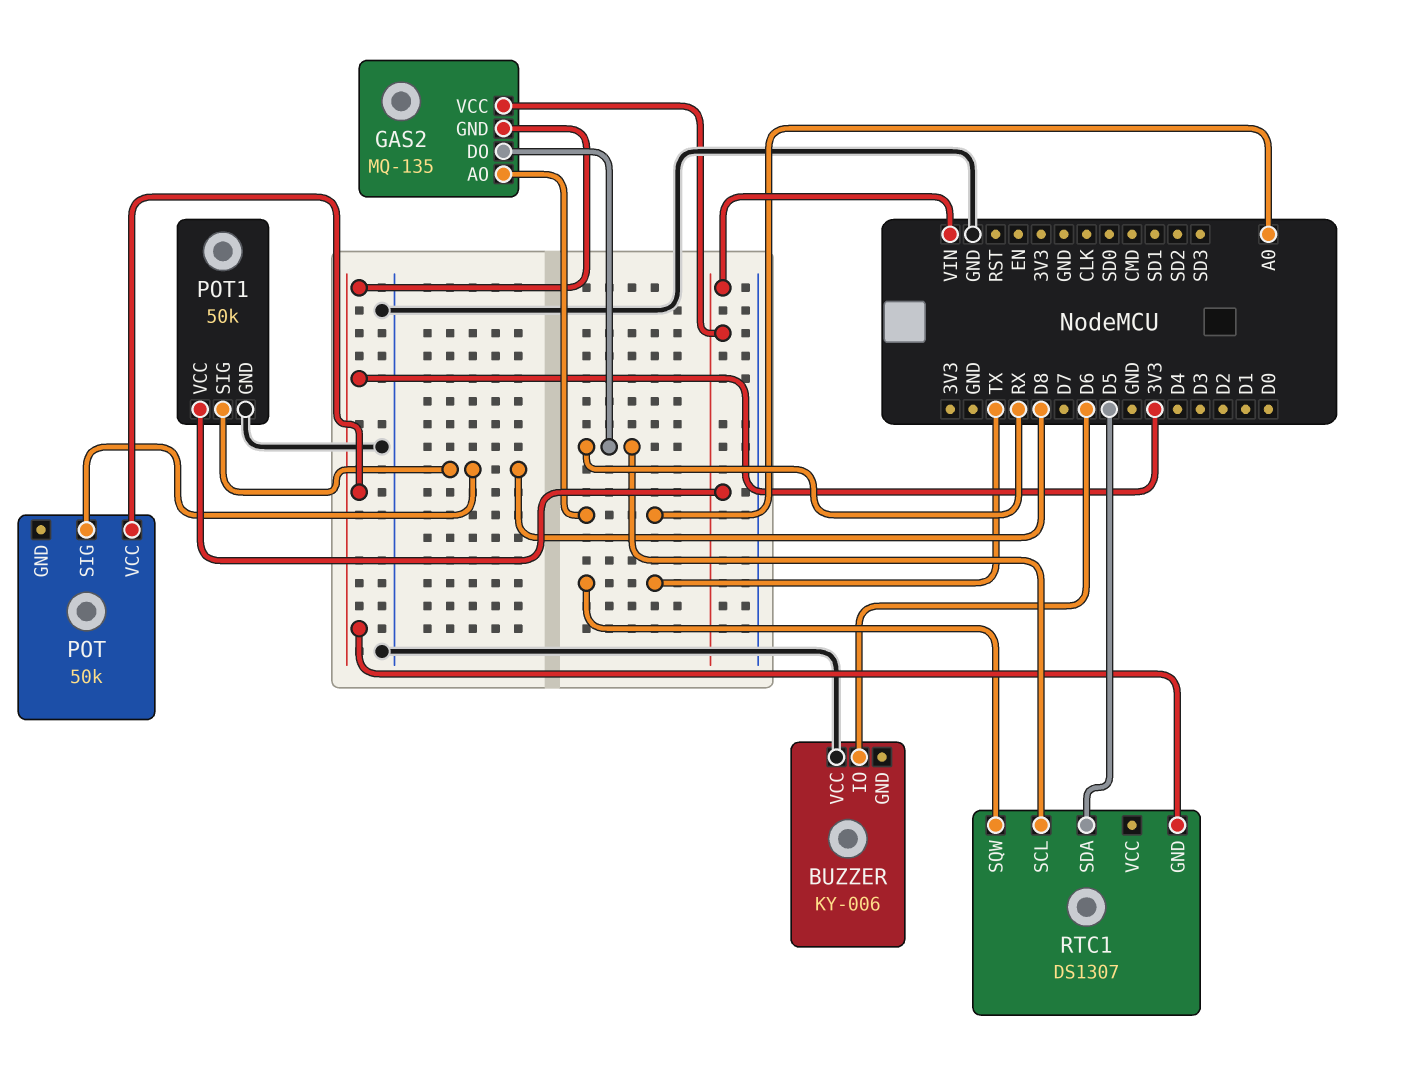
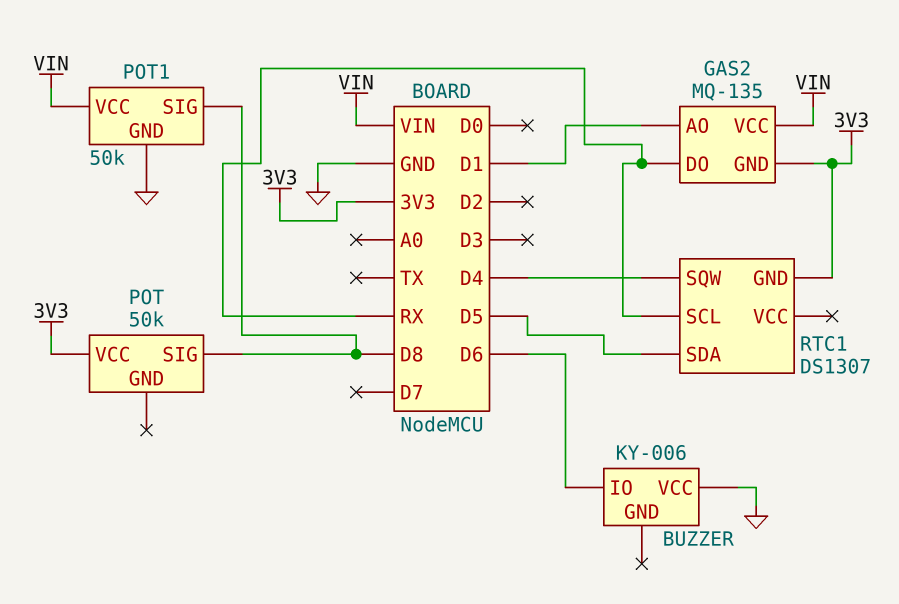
GAS2 pin AO: A0 -> D1
RTC1 pin SQW: TX -> D4

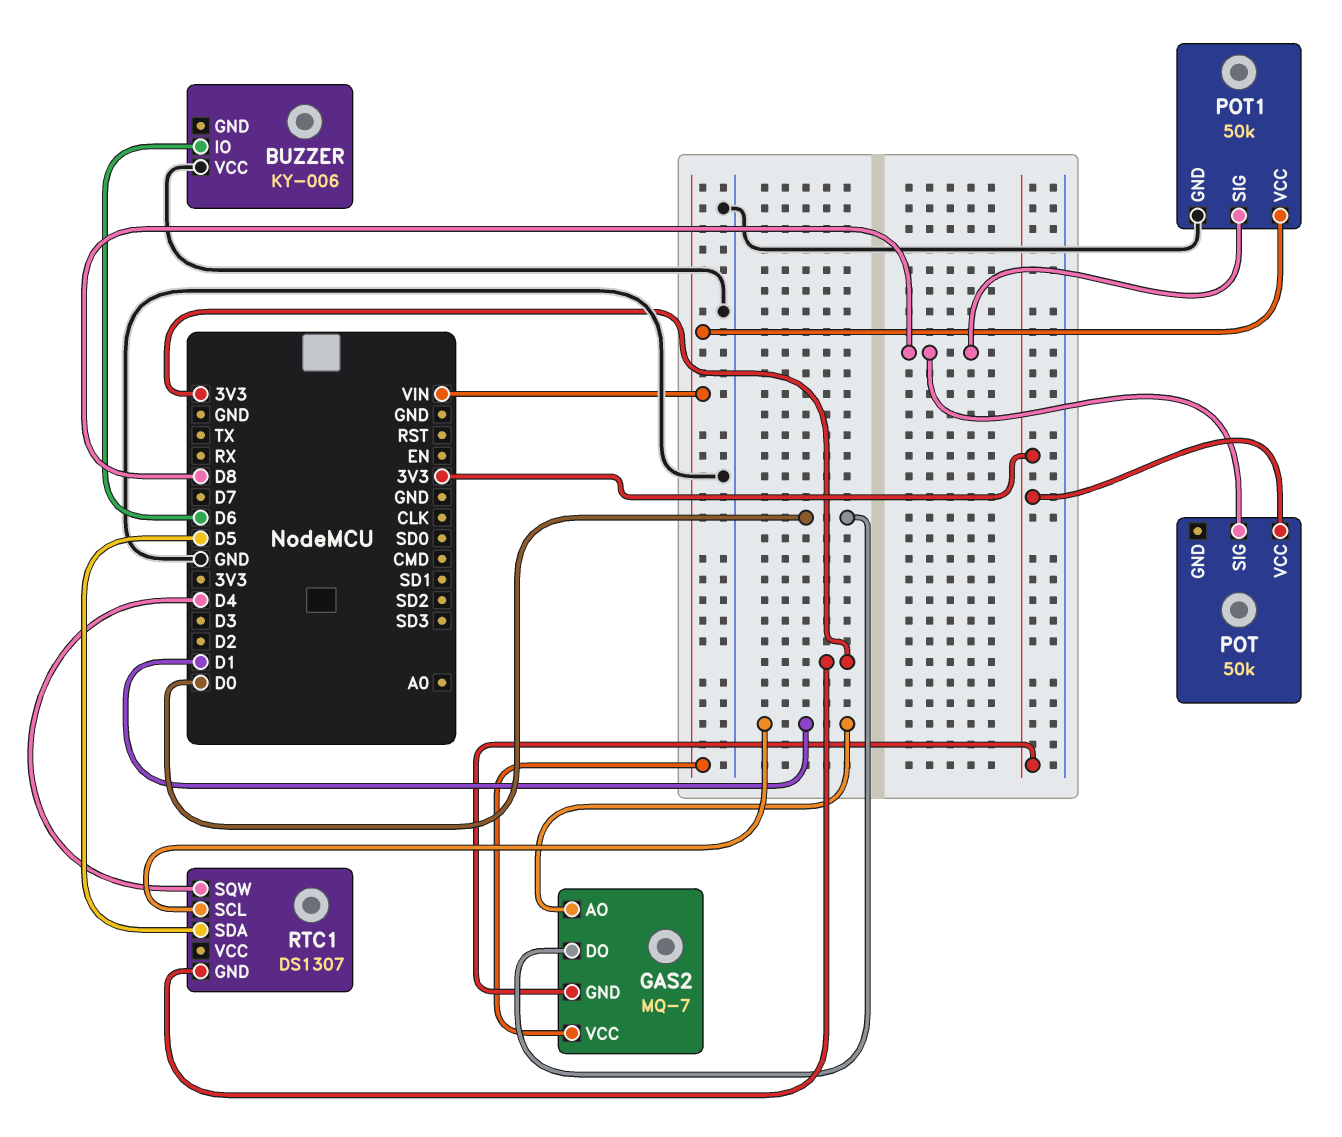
GAS2: MQ-135 -> MQ-7
GAS2 pin DO: RX -> D0
RTC1 pin SCL: RX -> D1

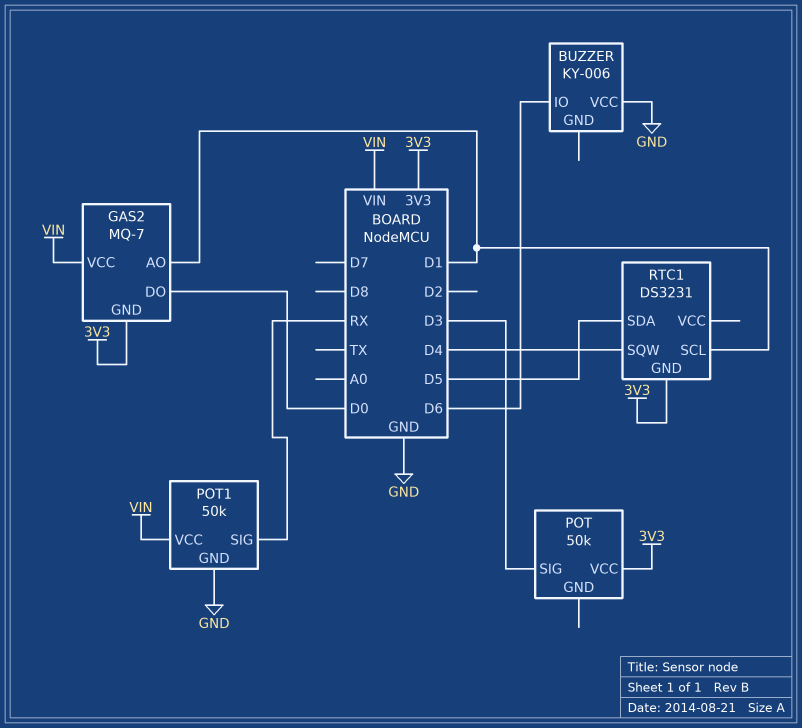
POT pin SIG: D8 -> D3
POT1 pin SIG: D8 -> RX
RTC1: DS1307 -> DS3231

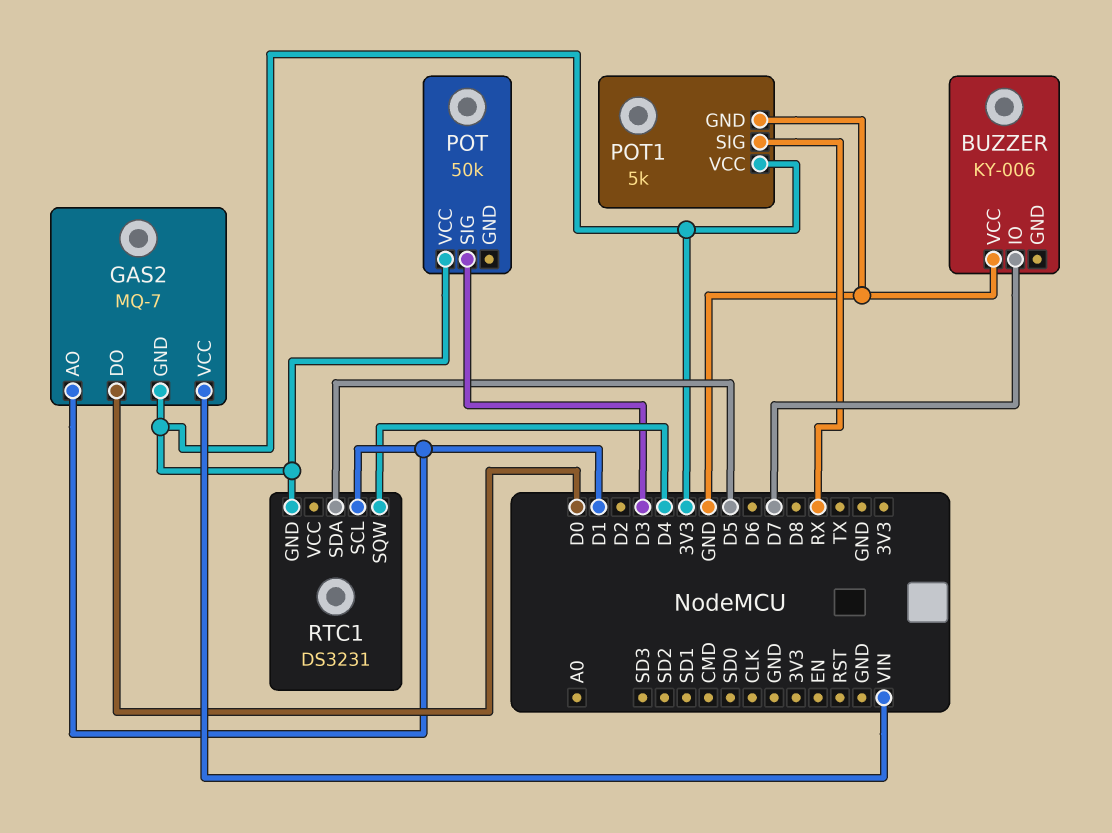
BUZZER pin IO: D6 -> D7
POT1: 50k -> 5k
POT1 pin VCC: VIN -> 3V3

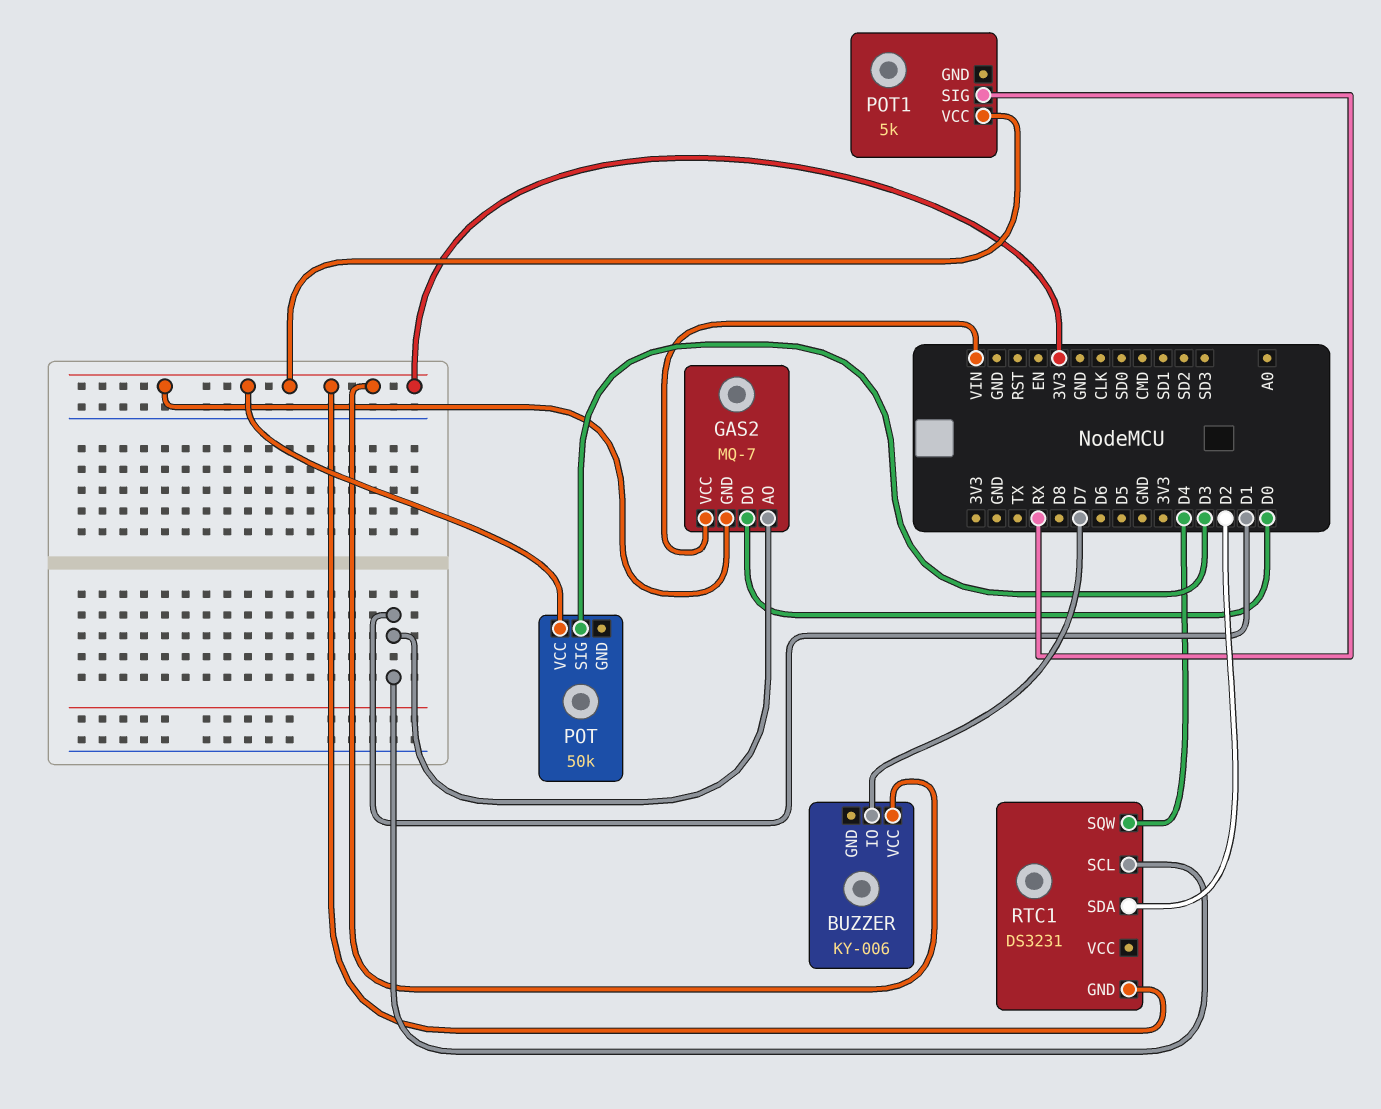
BUZZER pin VCC: GND -> 3V3
POT1 pin GND: GND -> none
RTC1 pin SDA: D5 -> D2

